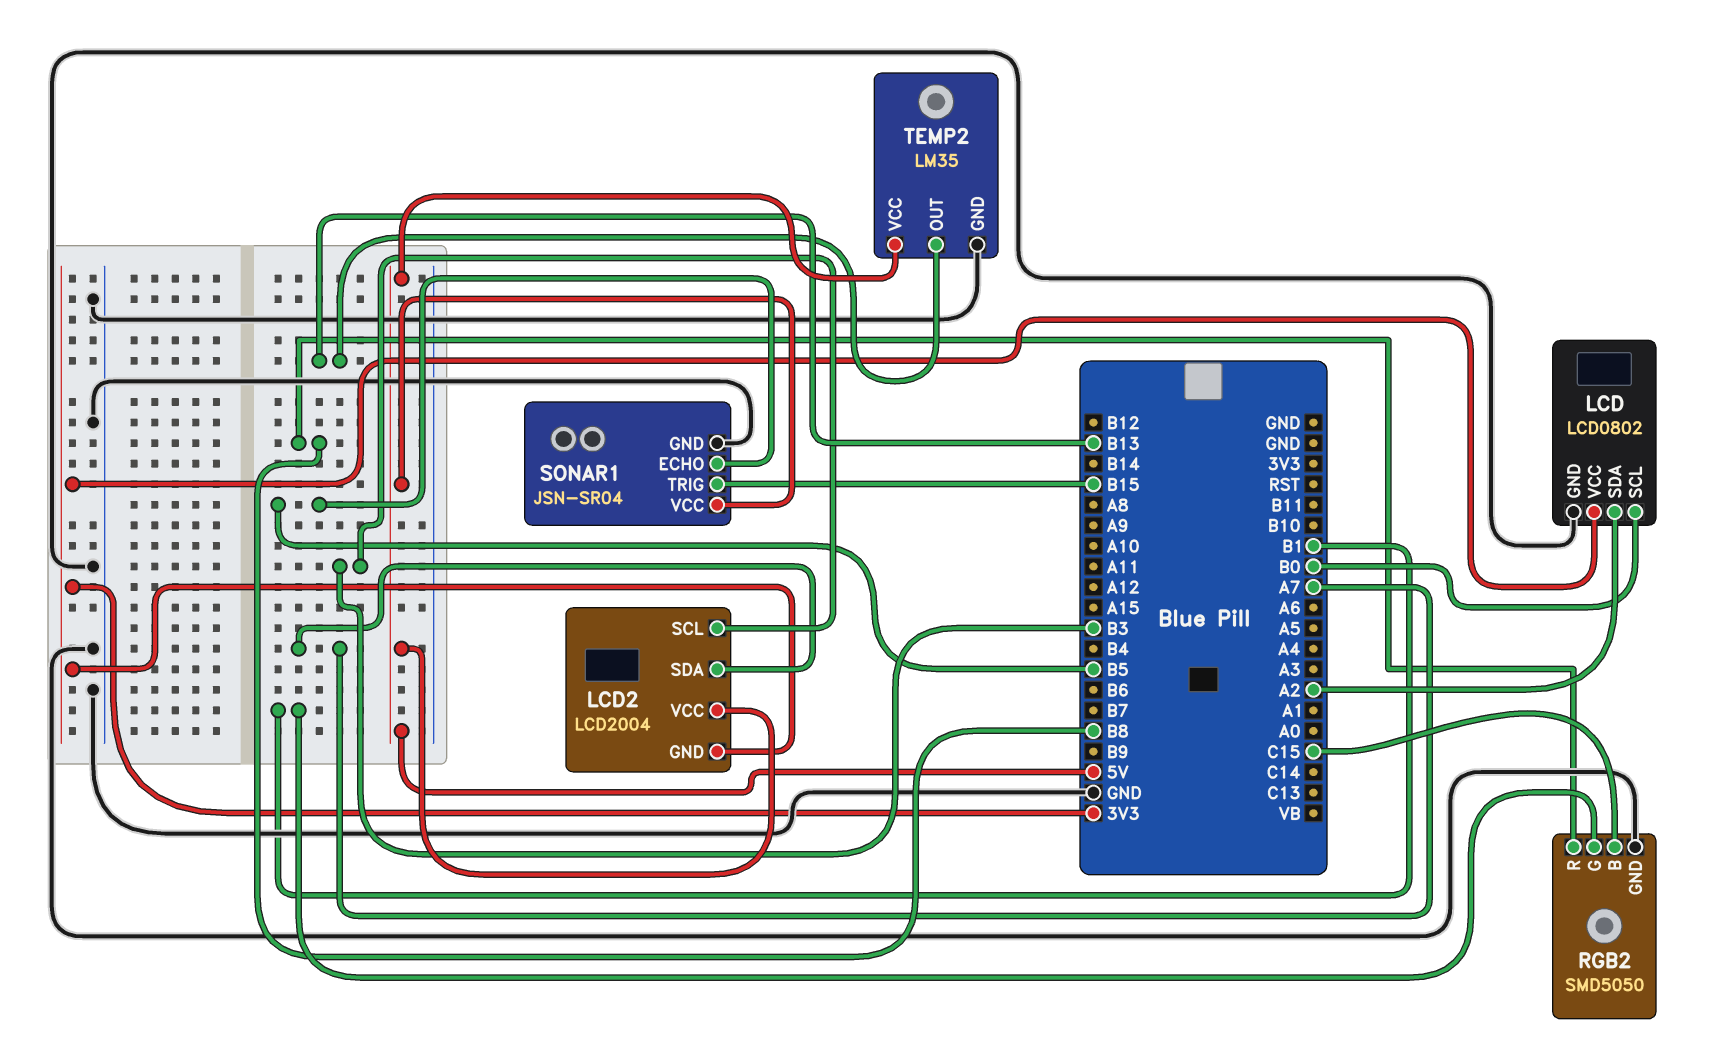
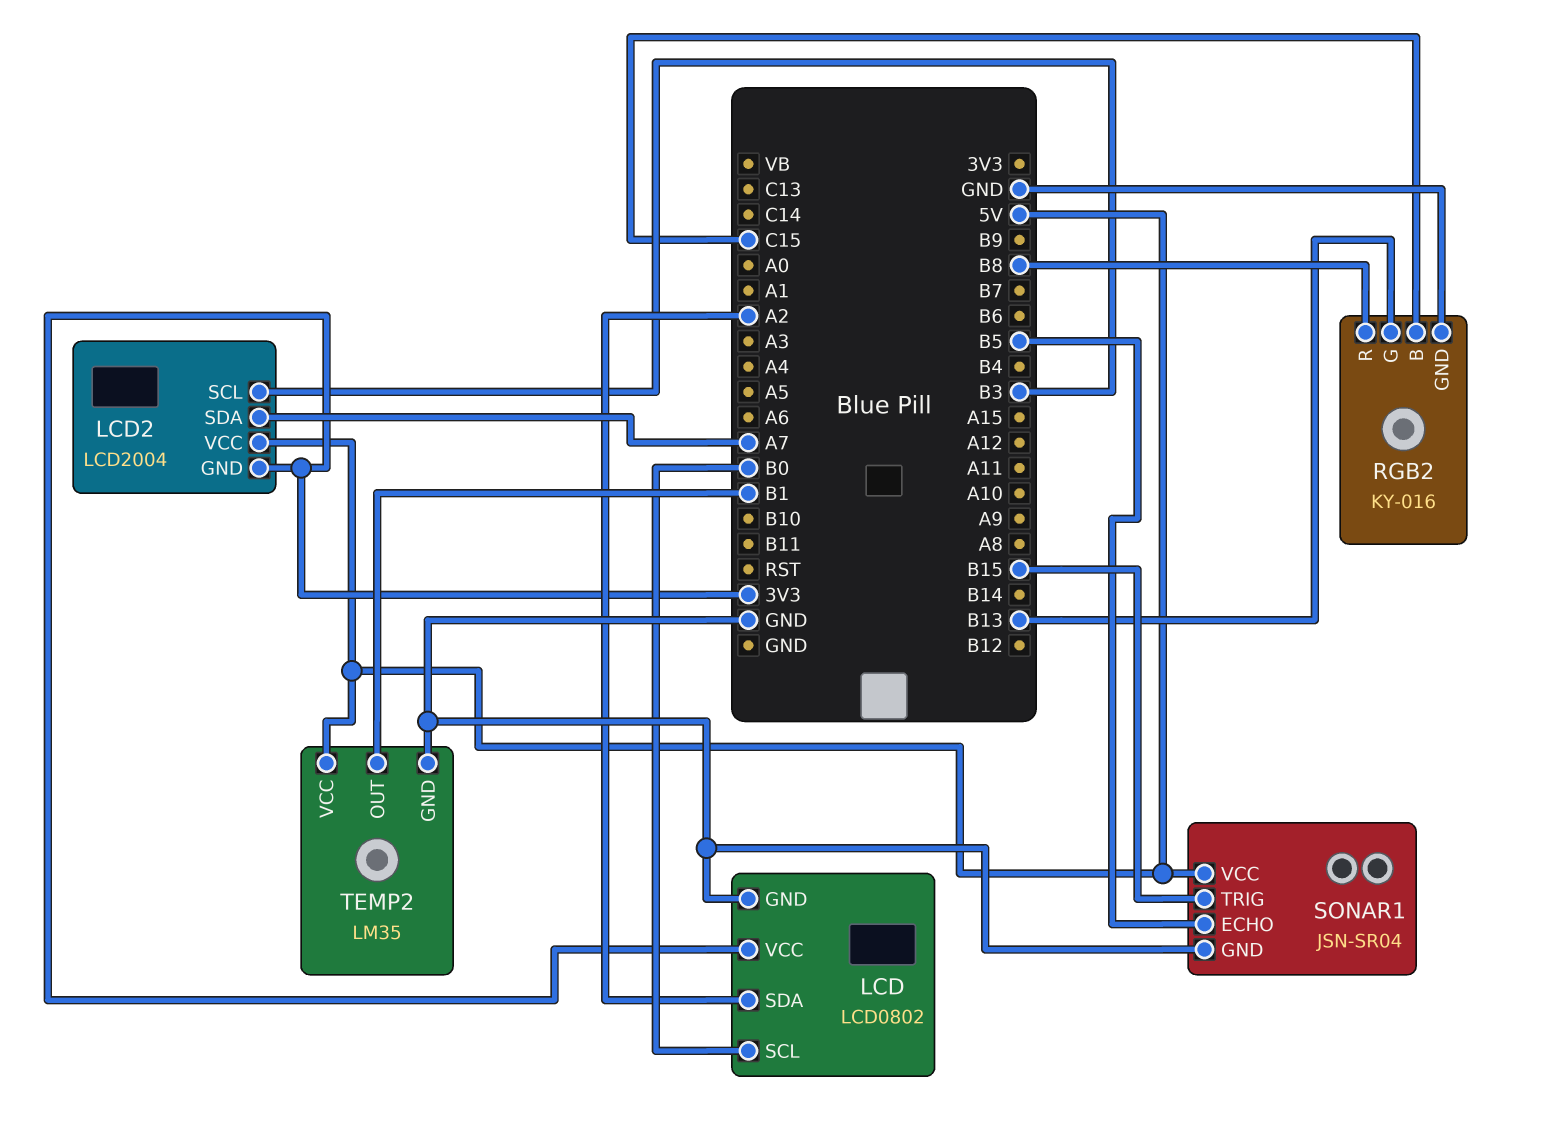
RGB2: SMD5050 -> KY-016
RGB2 pin G: B1 -> B13
TEMP2 pin OUT: B13 -> B1

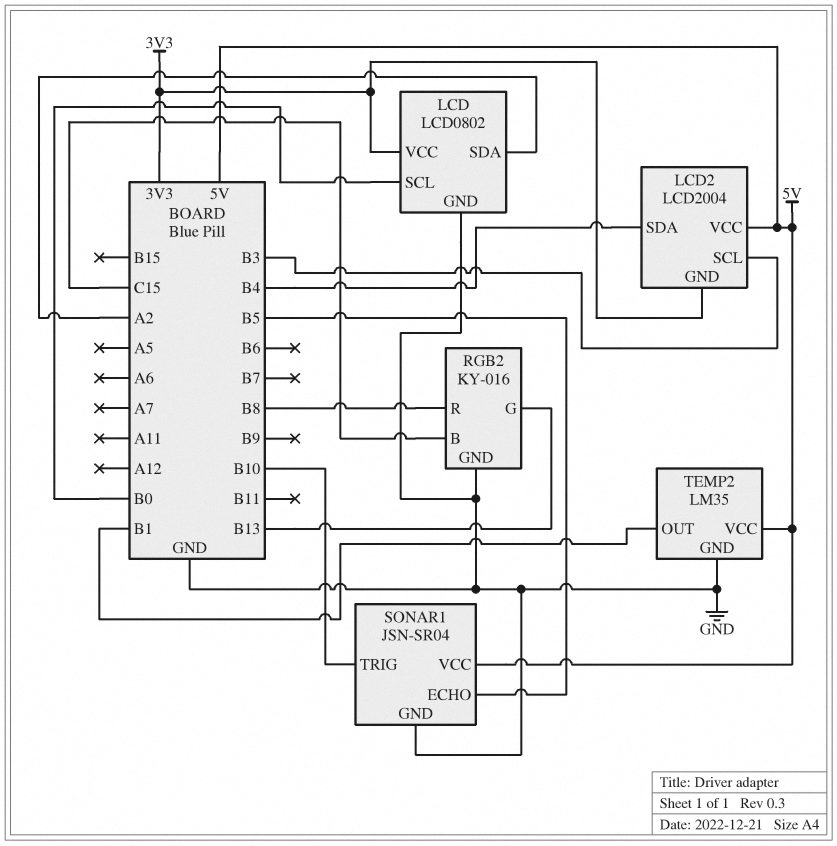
LCD2 pin SDA: A7 -> B4
SONAR1 pin TRIG: B15 -> B10

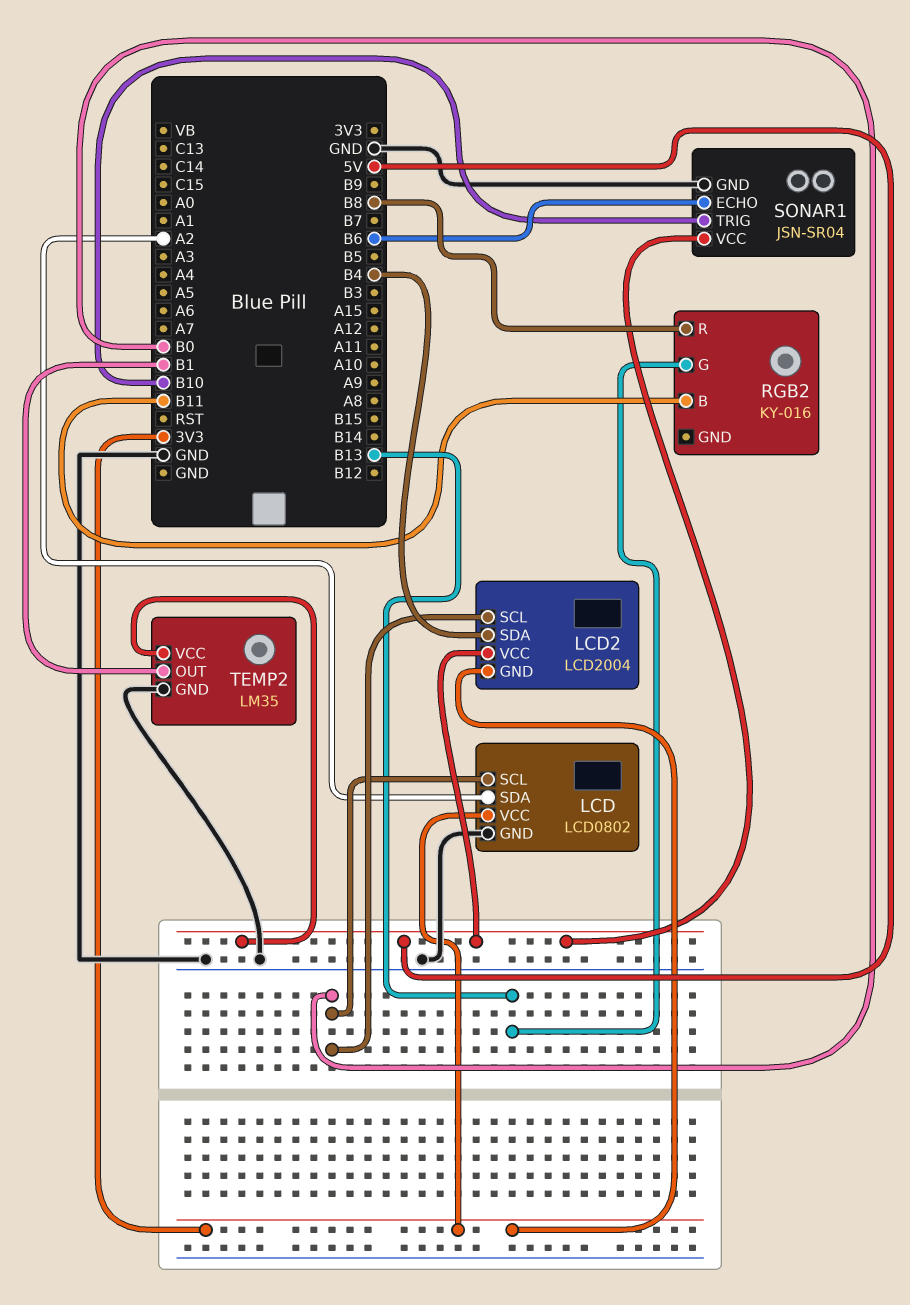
LCD2 pin SCL: B3 -> B0
RGB2 pin B: C15 -> B11
RGB2 pin GND: GND -> none
SONAR1 pin ECHO: B5 -> B6

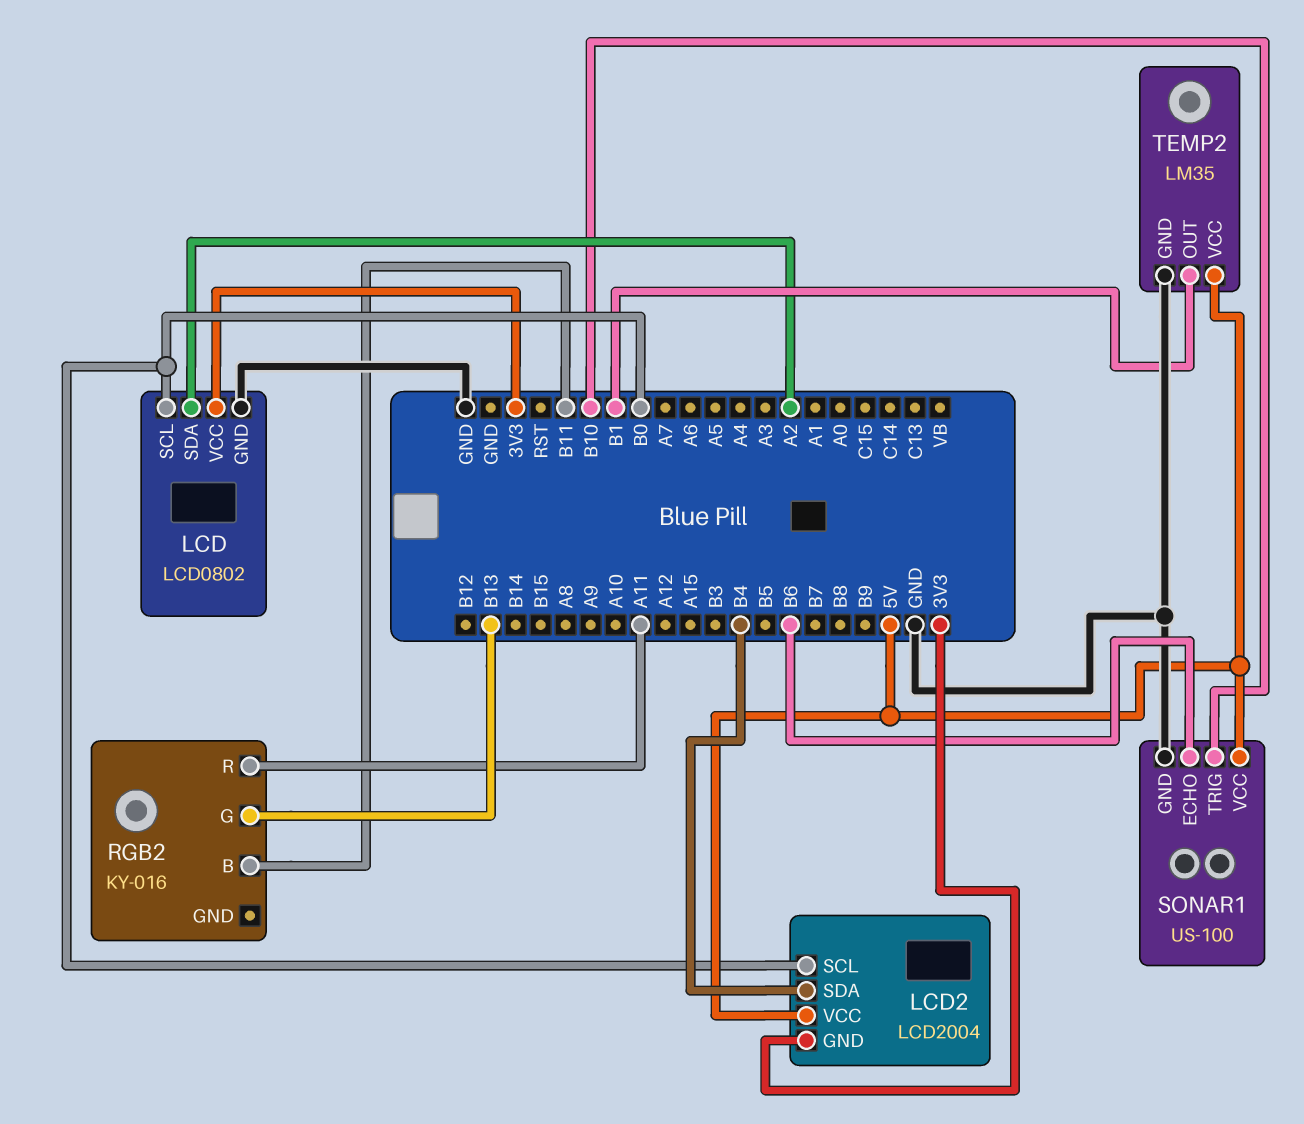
RGB2 pin R: B8 -> A11
SONAR1: JSN-SR04 -> US-100

